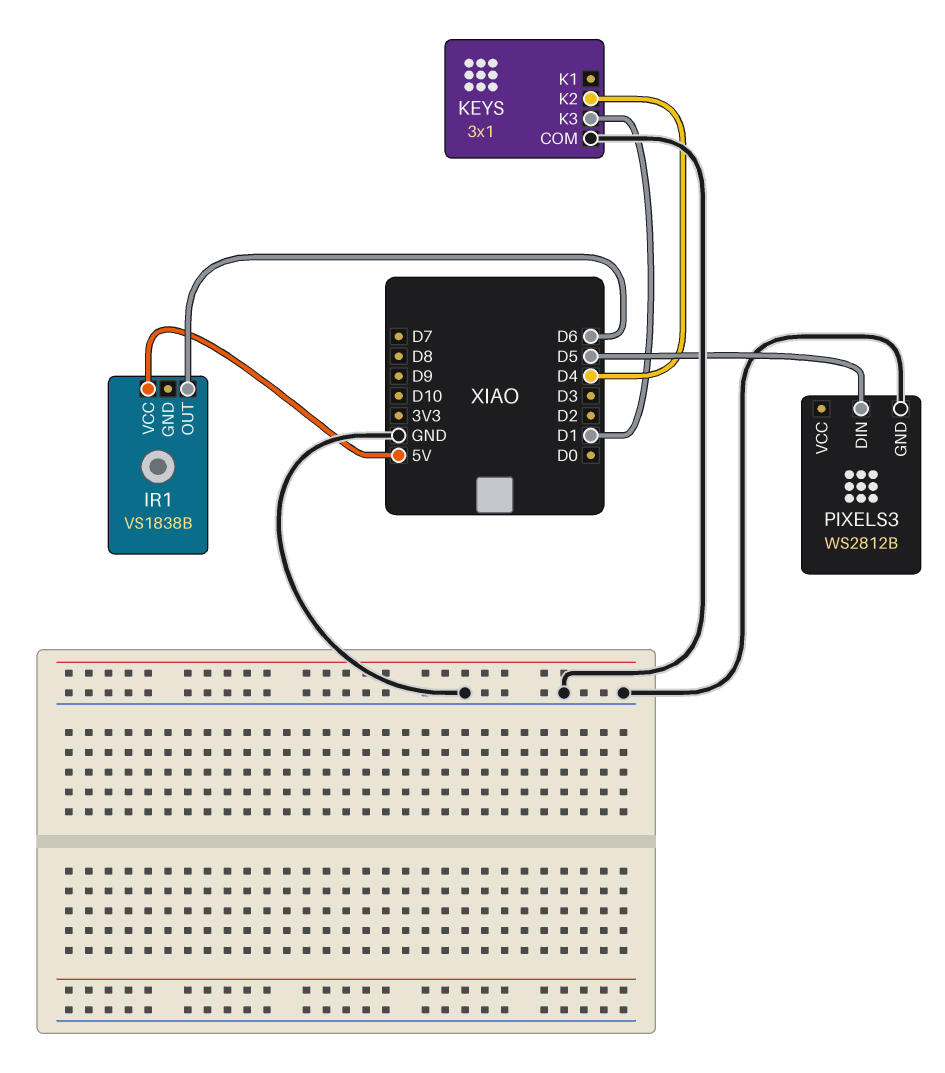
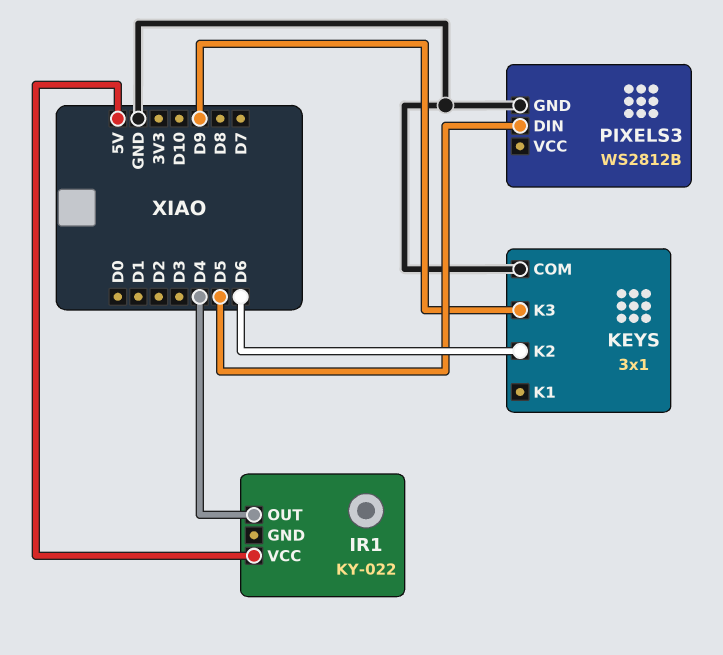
IR1: VS1838B -> KY-022
IR1 pin OUT: D6 -> D4
KEYS pin K2: D4 -> D6
KEYS pin K3: D1 -> D9

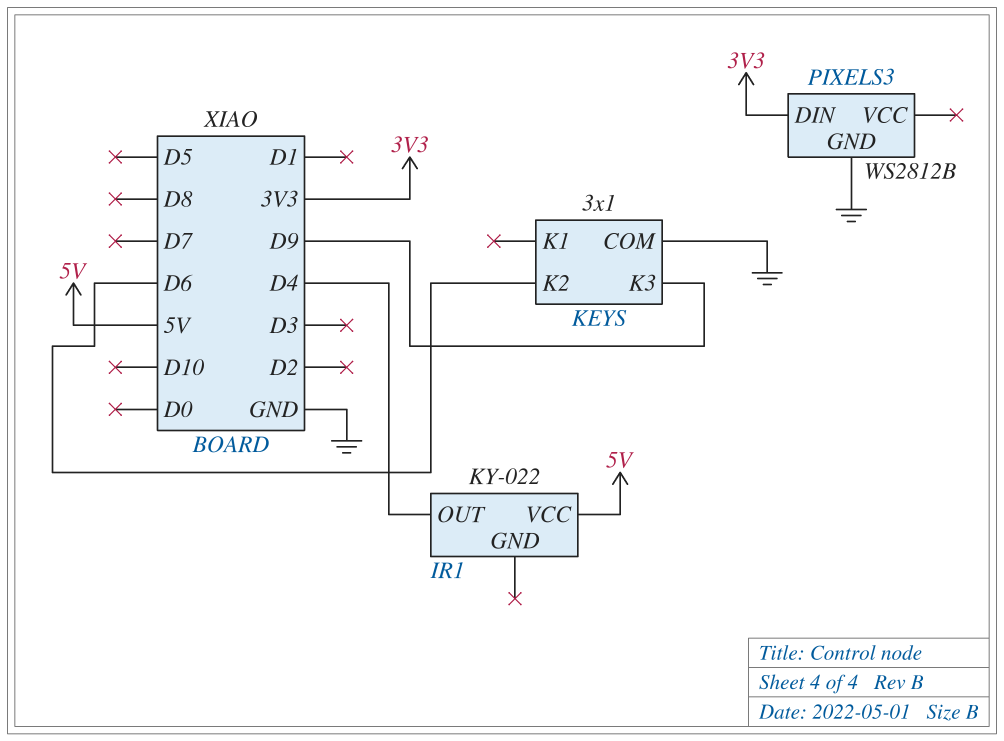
PIXELS3 pin DIN: D5 -> 3V3

